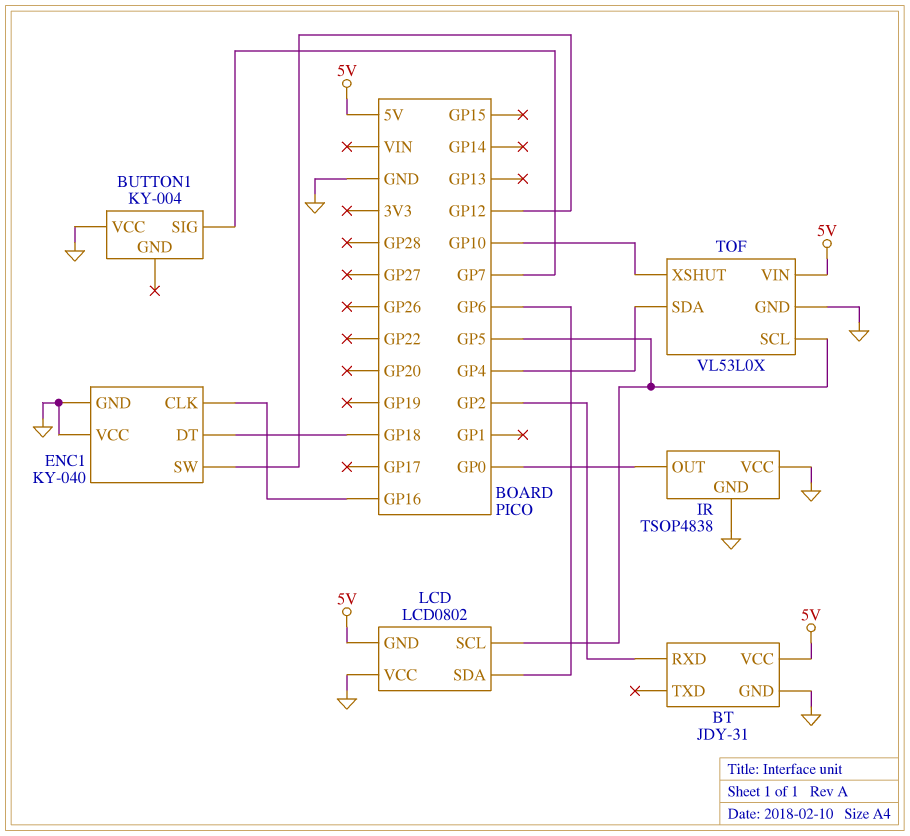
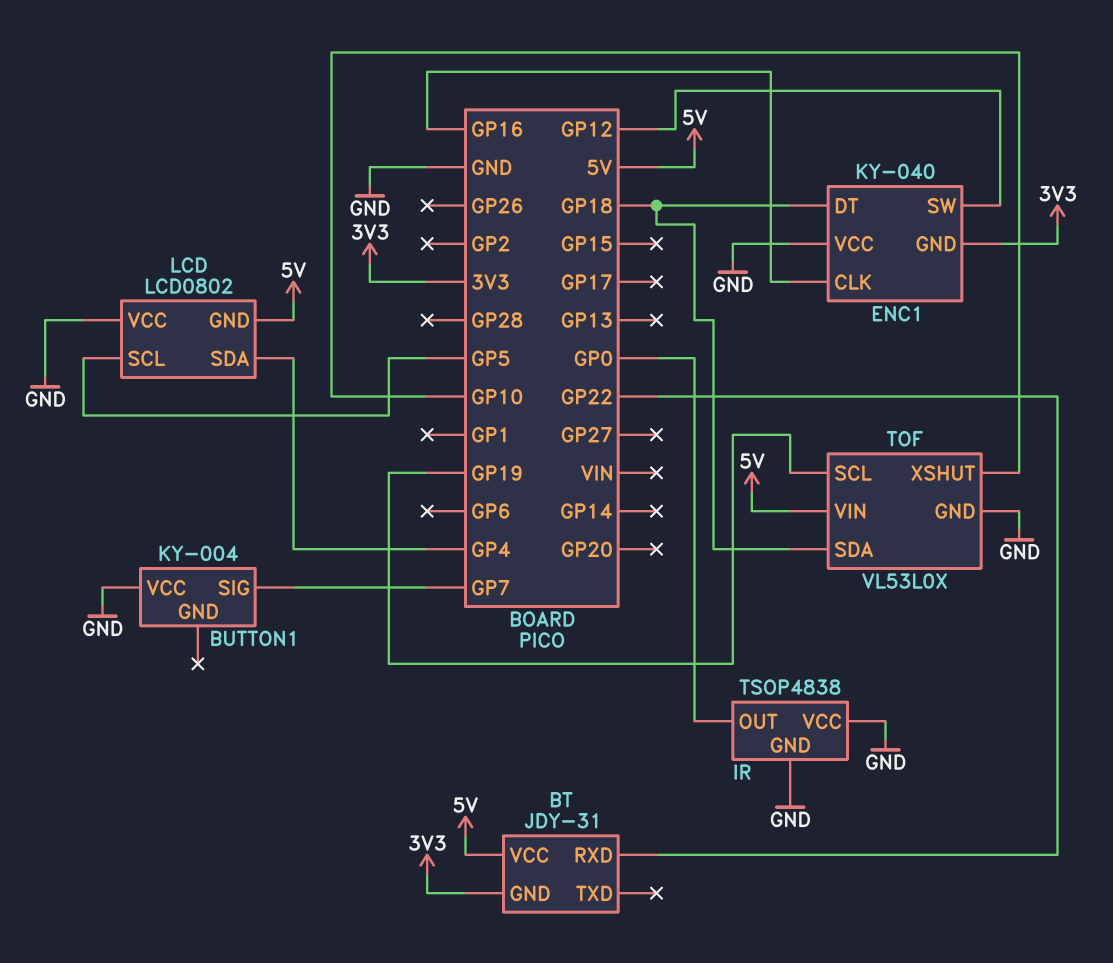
BT pin GND: GND -> 3V3
BT pin RXD: GP2 -> GP22
ENC1 pin GND: GND -> 3V3
LCD pin SDA: GP6 -> GP4
TOF pin SCL: GP5 -> GP19
TOF pin SDA: GP4 -> GP18

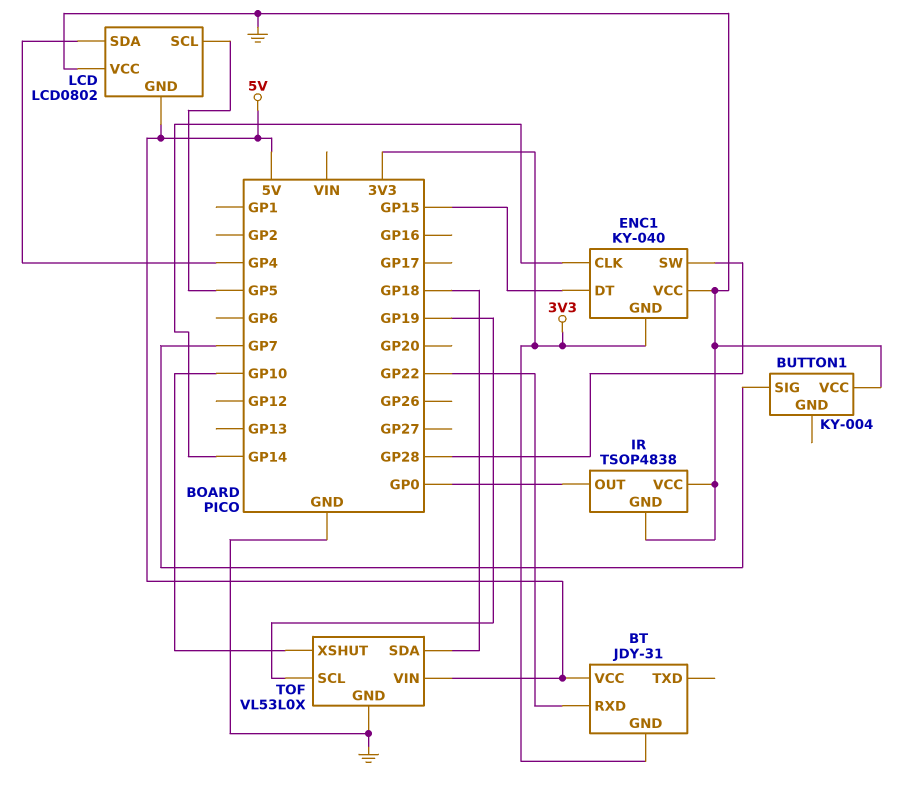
ENC1 pin CLK: GP16 -> GP14
ENC1 pin DT: GP18 -> GP15
ENC1 pin SW: GP12 -> GP28

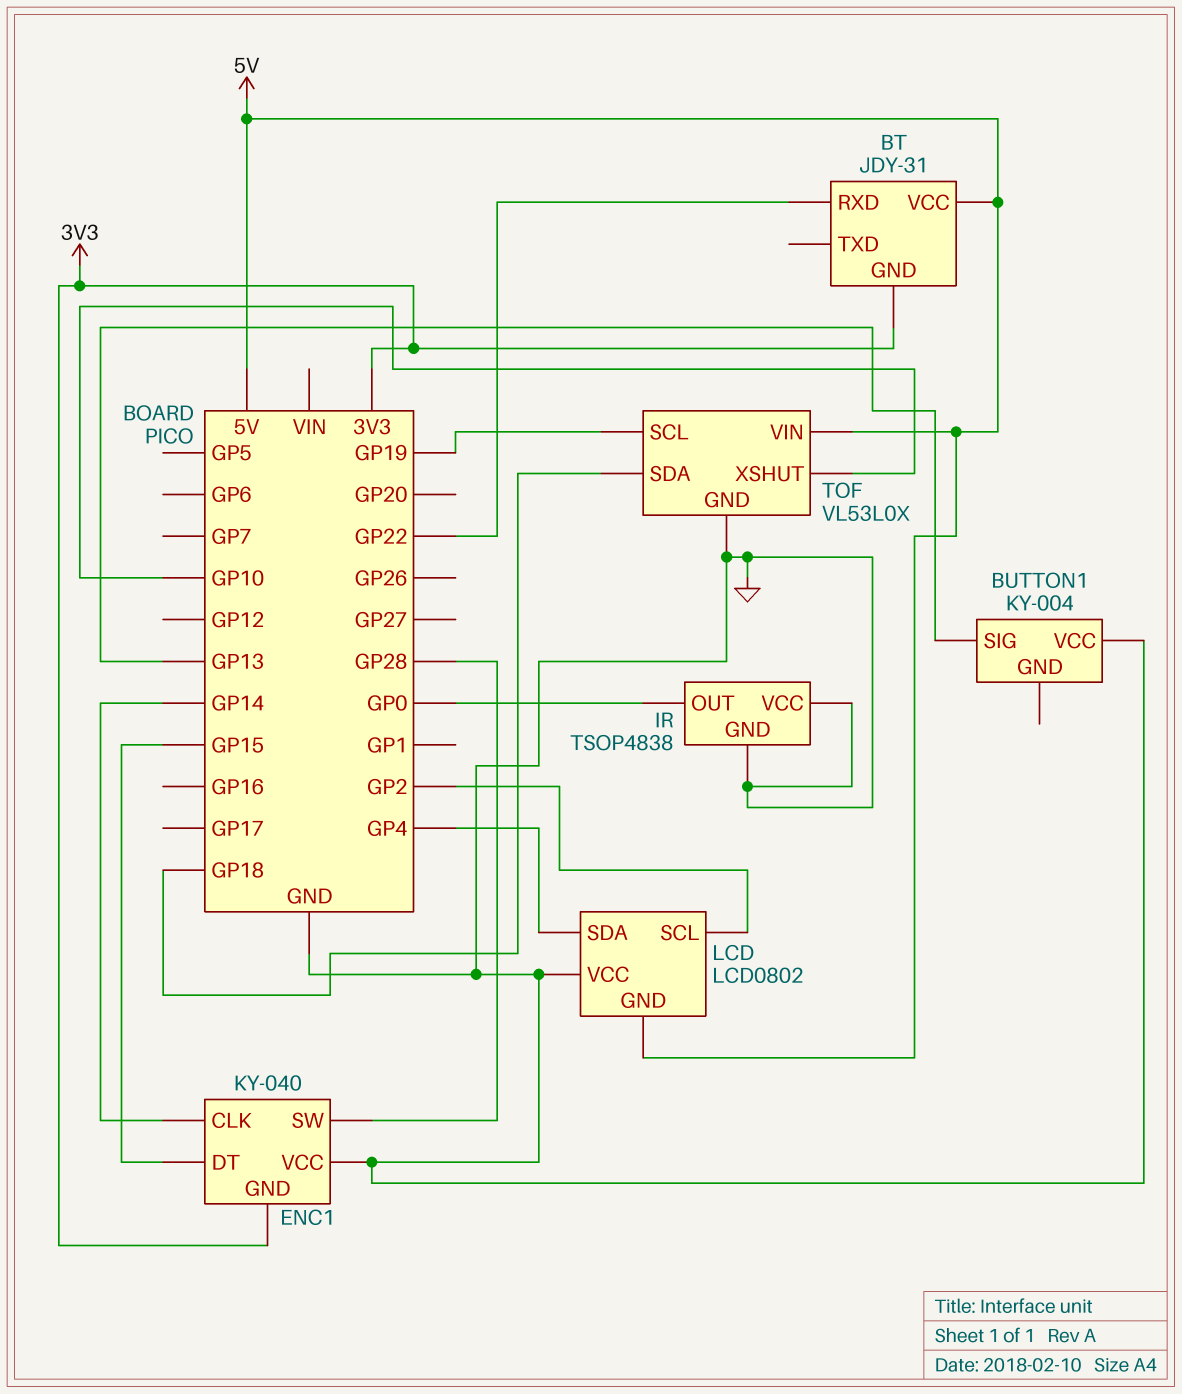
BUTTON1 pin SIG: GP7 -> GP13
LCD pin SCL: GP5 -> GP2

